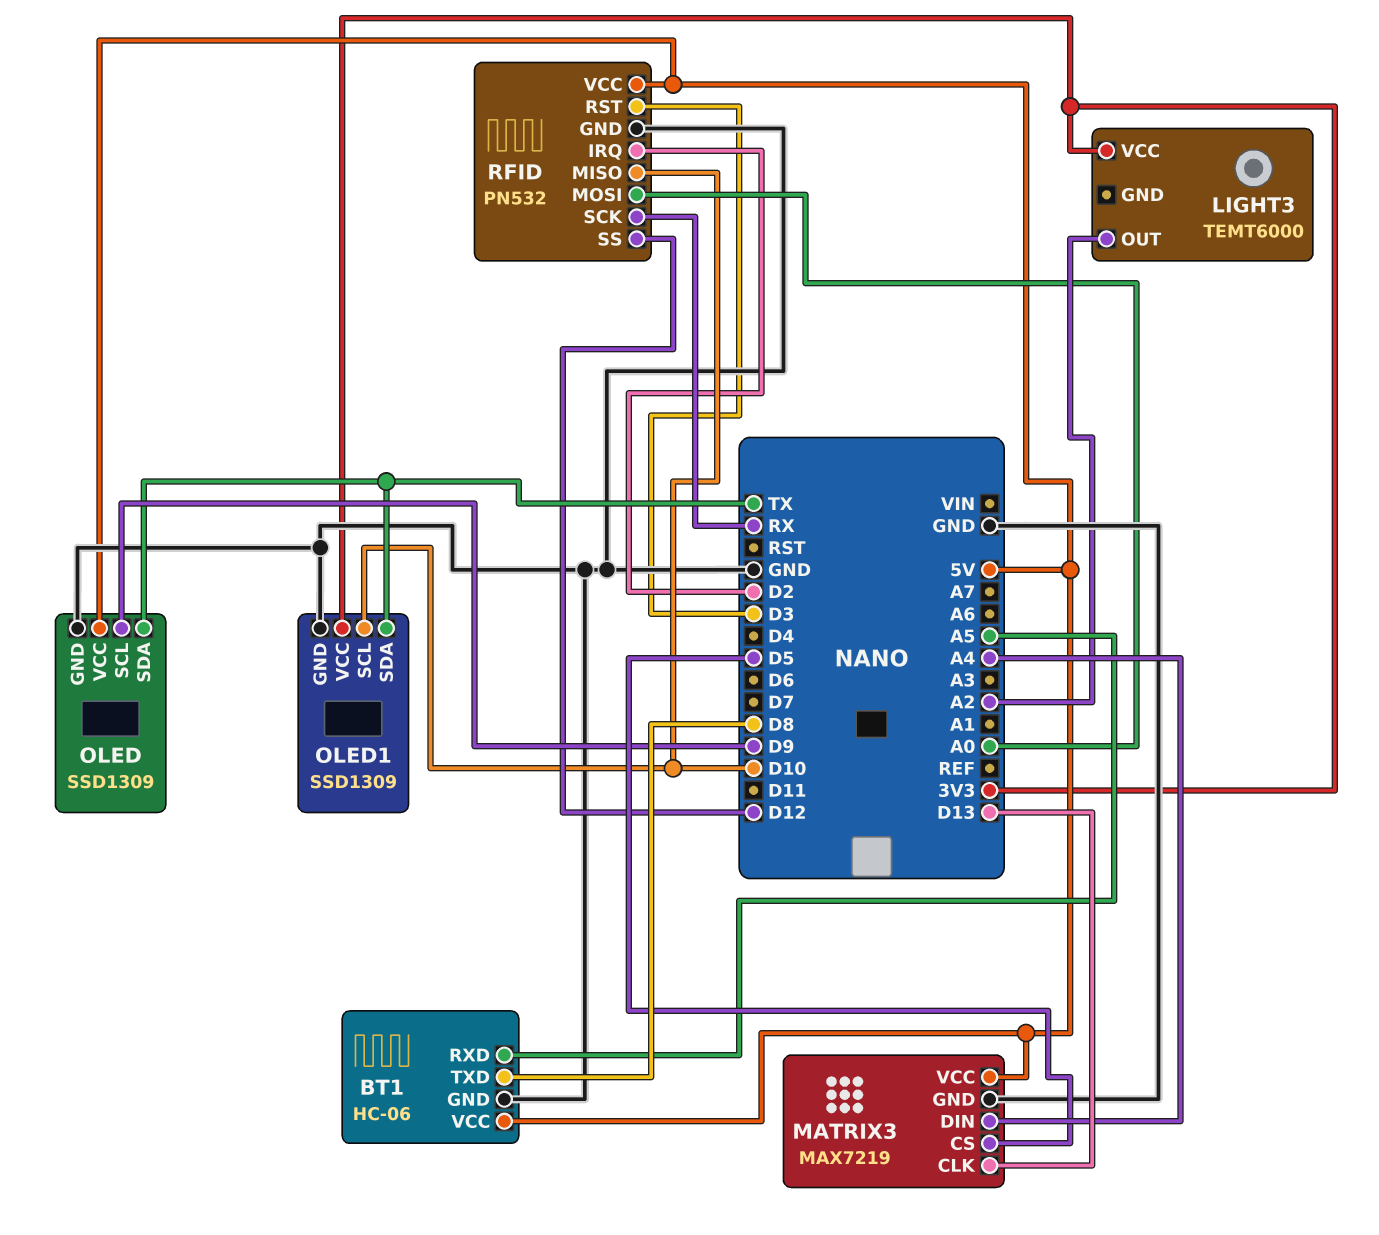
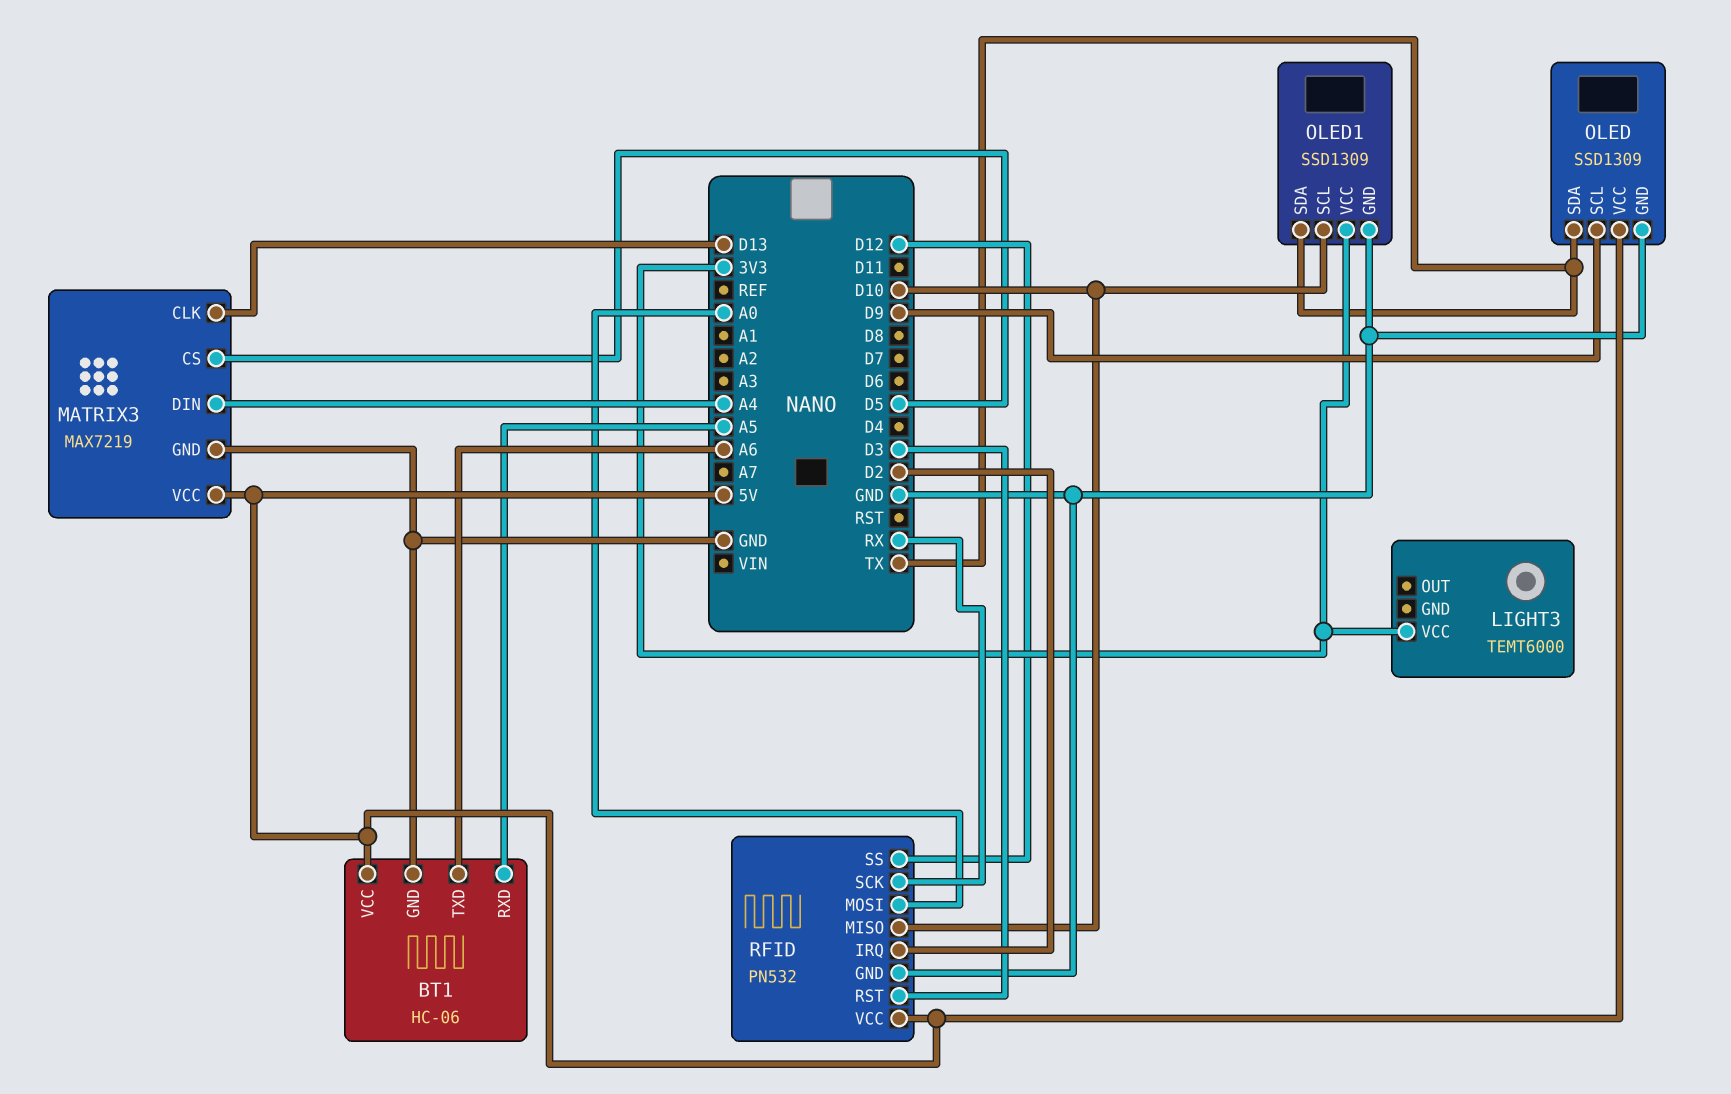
BT1 pin TXD: D8 -> A6
LIGHT3 pin OUT: A2 -> none

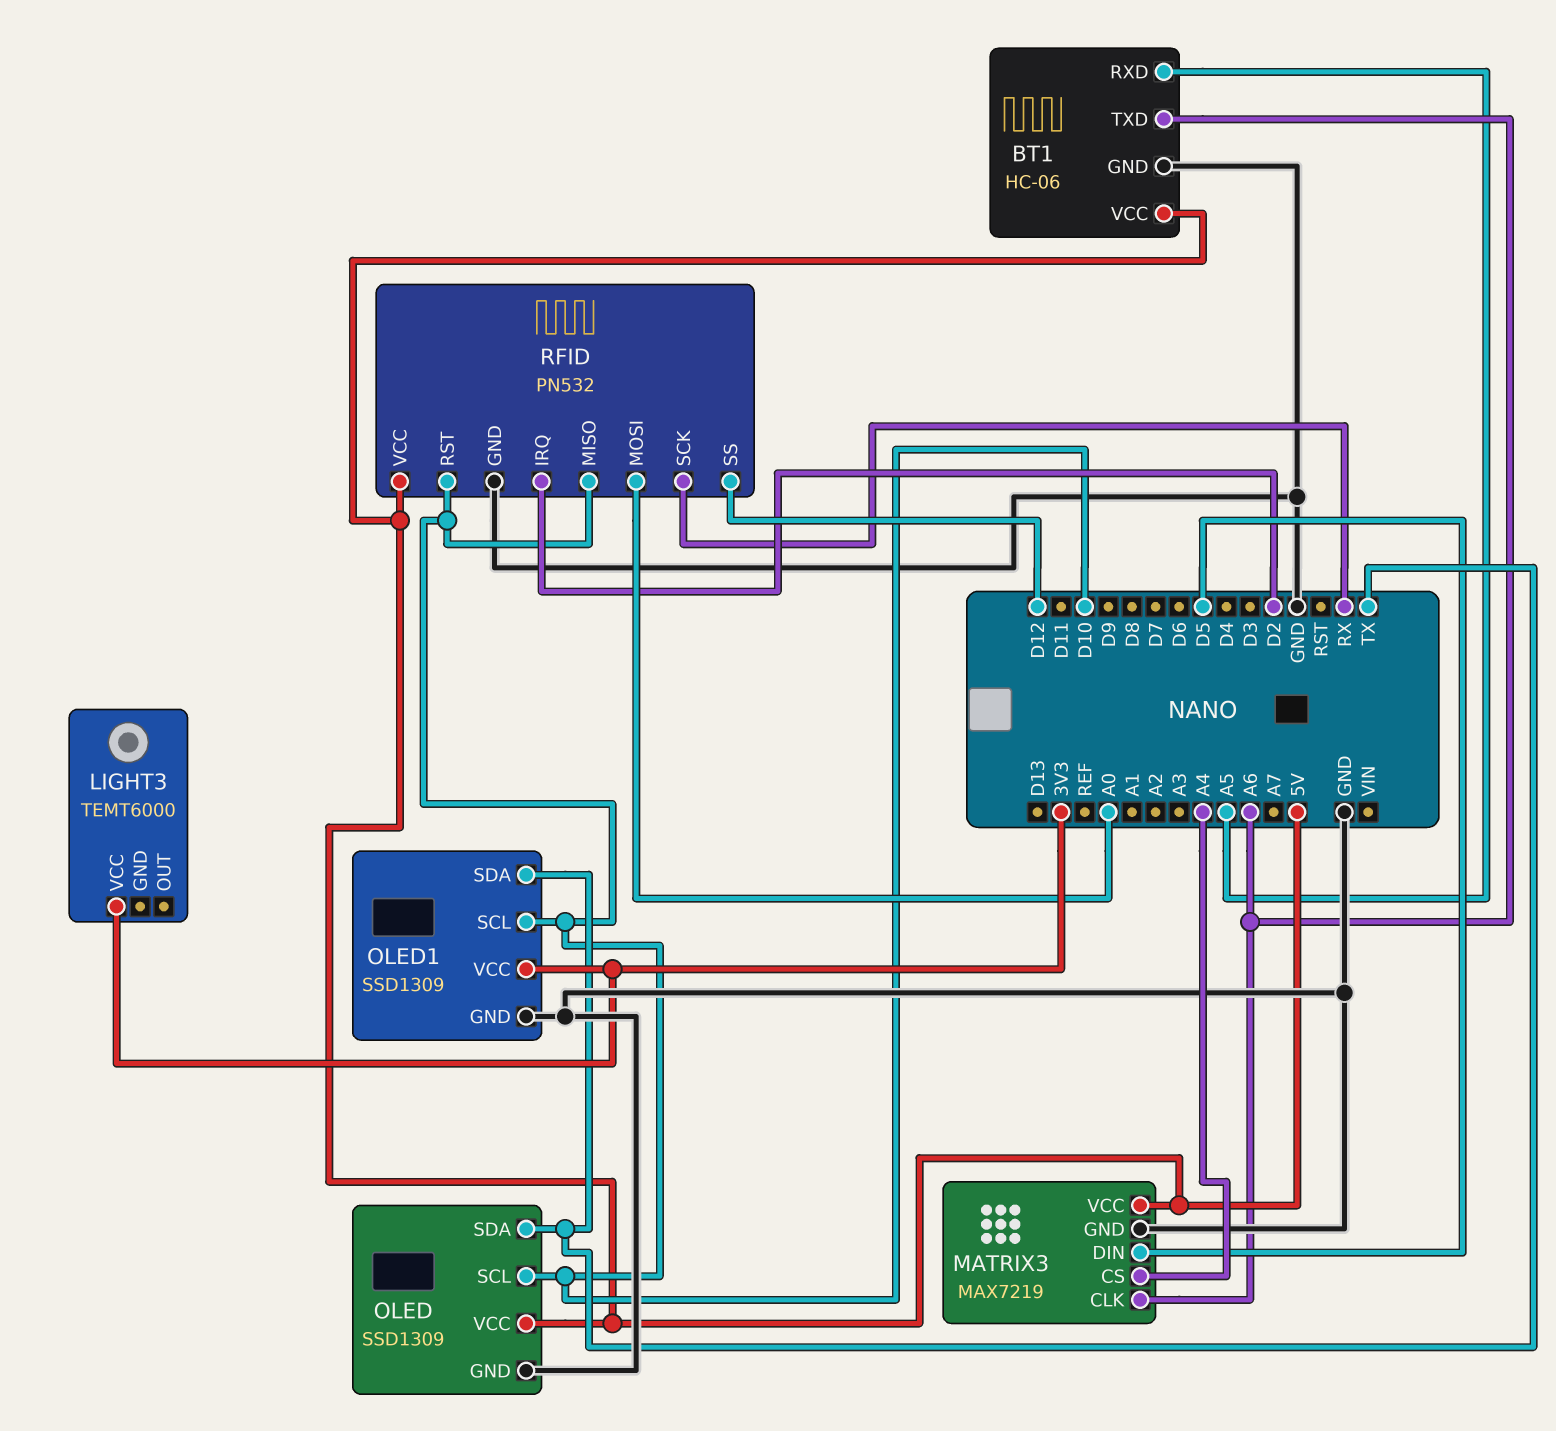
MATRIX3 pin CLK: D13 -> A6
MATRIX3 pin CS: D5 -> A4
MATRIX3 pin DIN: A4 -> D5
OLED pin SCL: D9 -> D10
RFID pin RST: D3 -> D10

